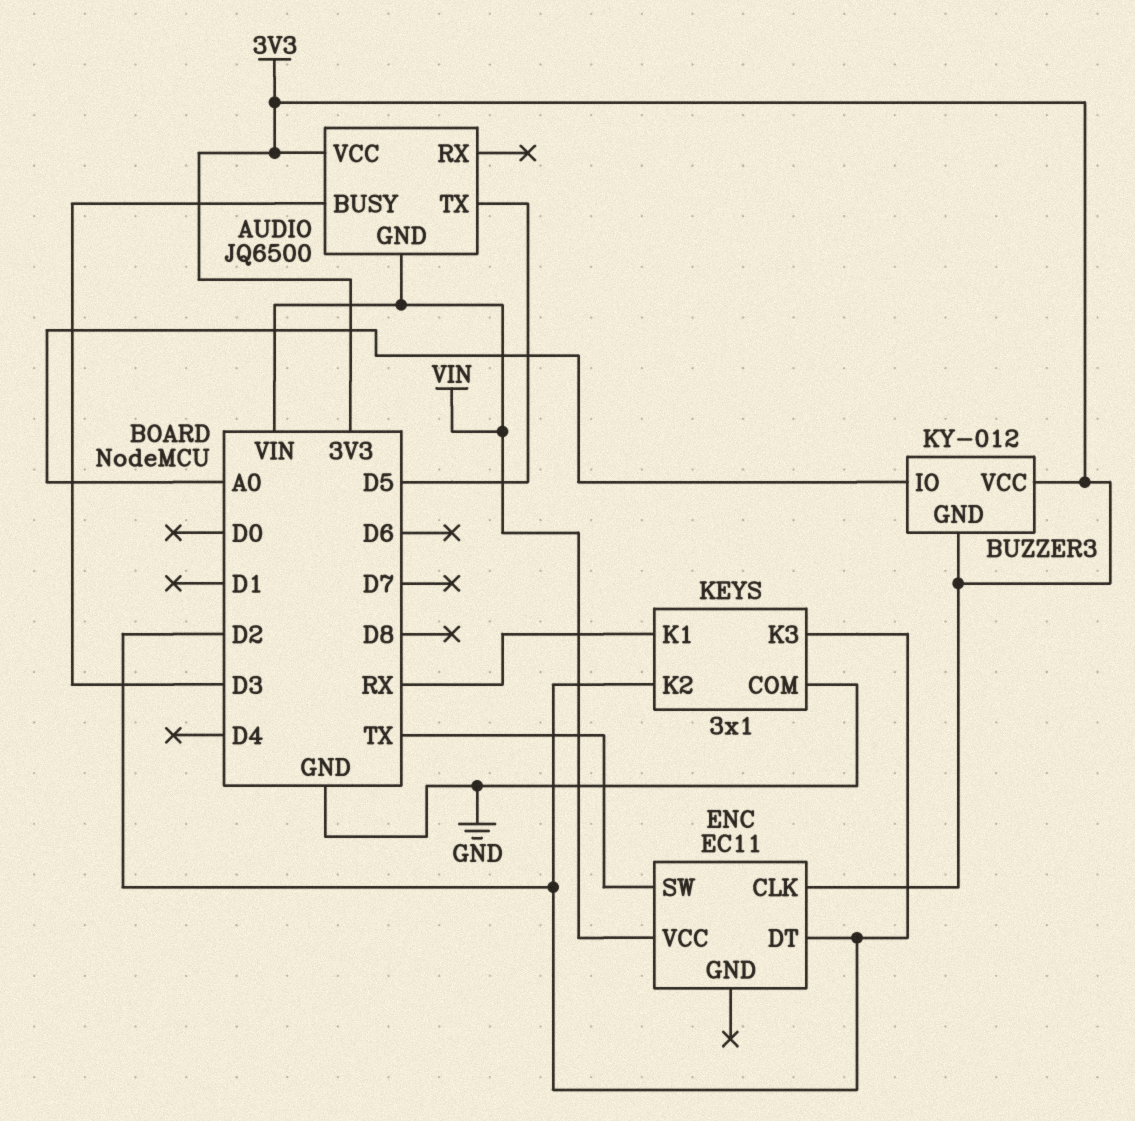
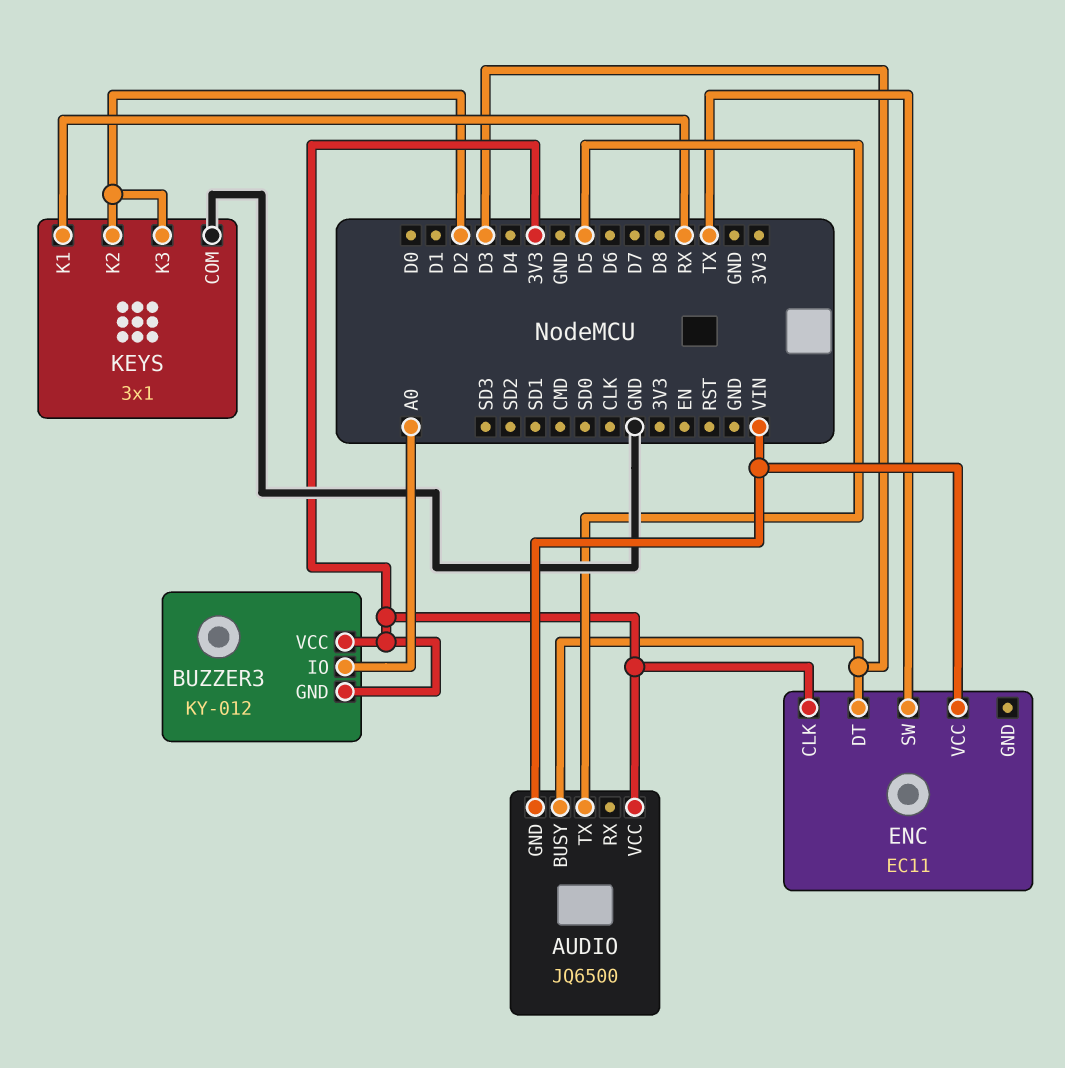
ENC pin DT: D2 -> D3

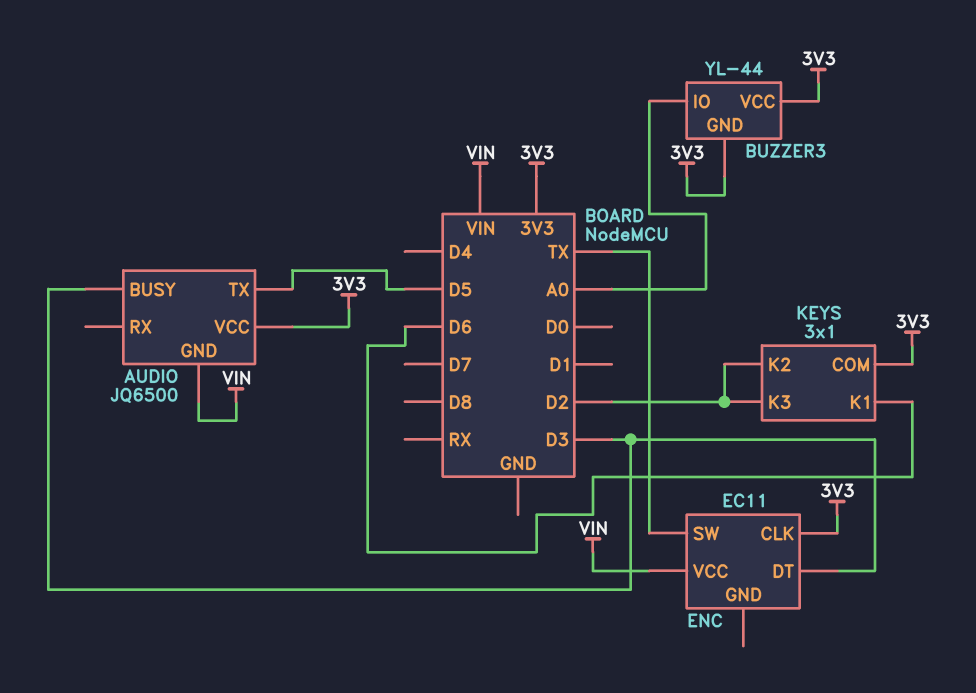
BUZZER3: KY-012 -> YL-44
KEYS pin COM: GND -> 3V3
KEYS pin K1: RX -> D6

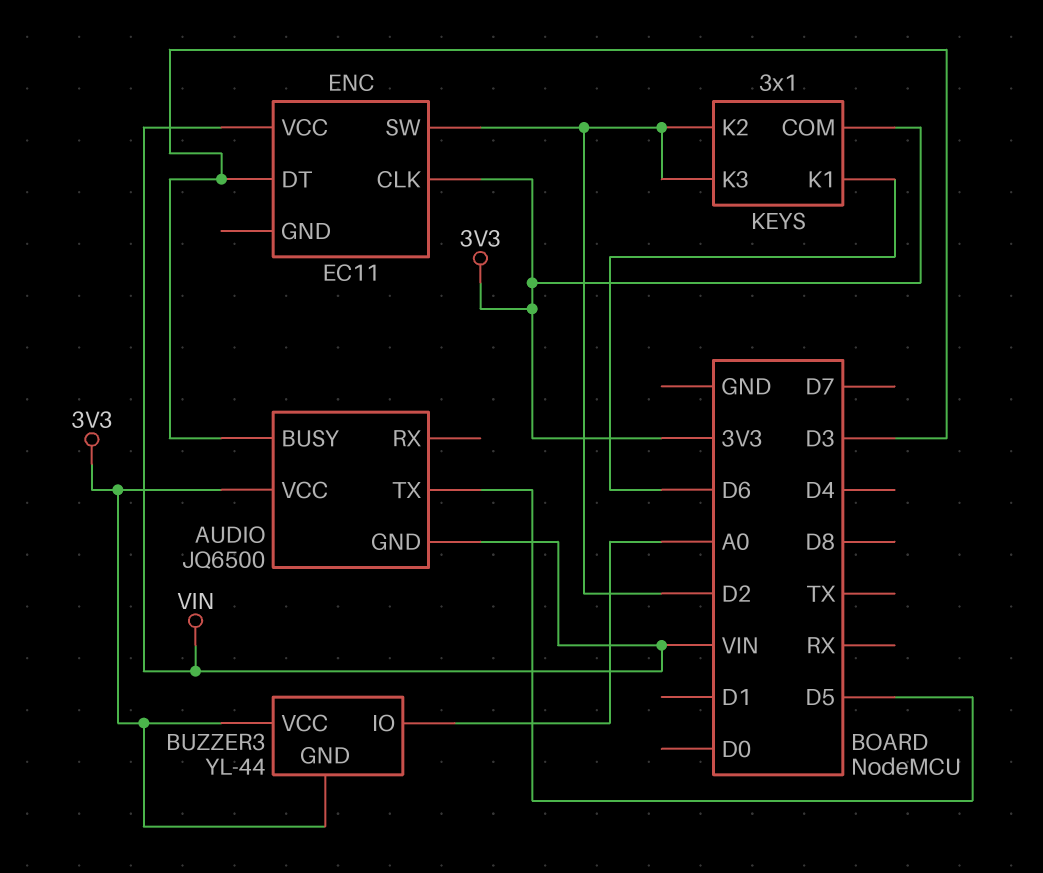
ENC pin SW: TX -> D2

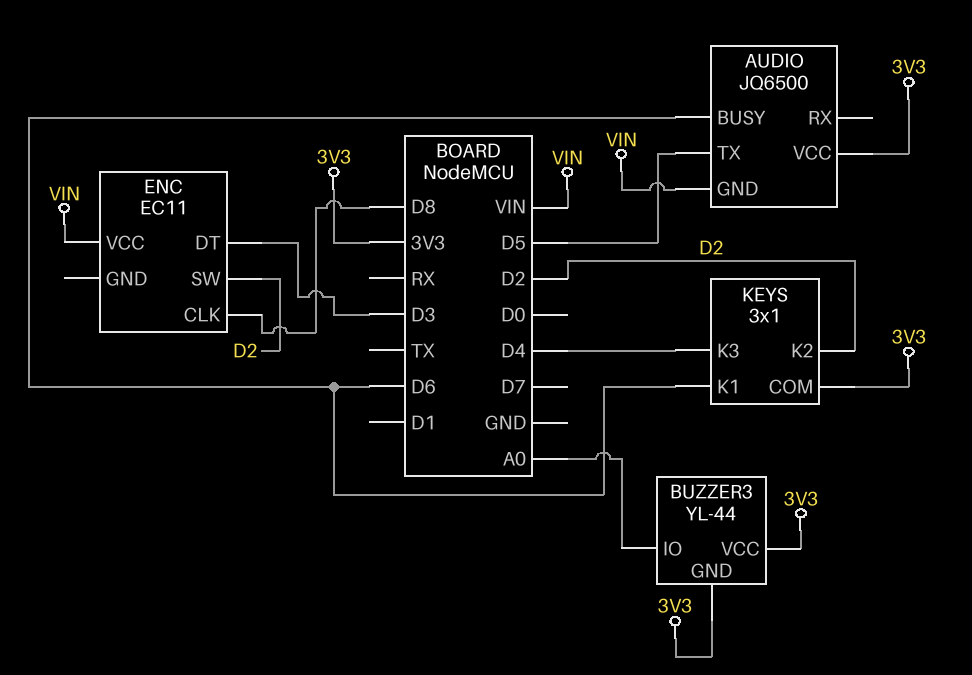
AUDIO pin BUSY: D3 -> D6
ENC pin CLK: 3V3 -> D8
KEYS pin K3: D2 -> D4

